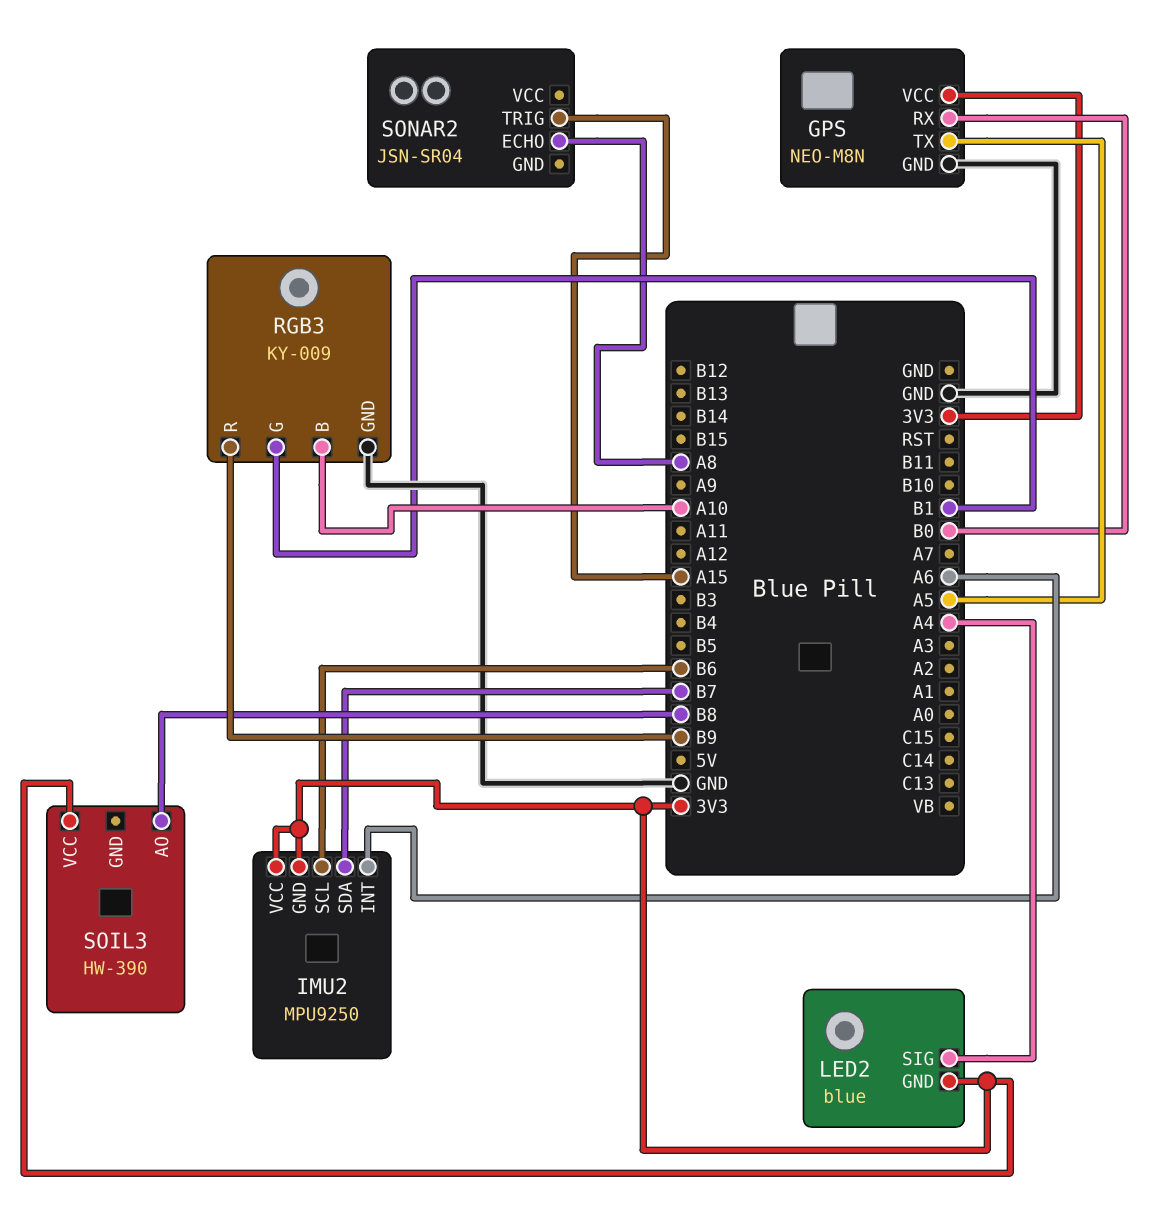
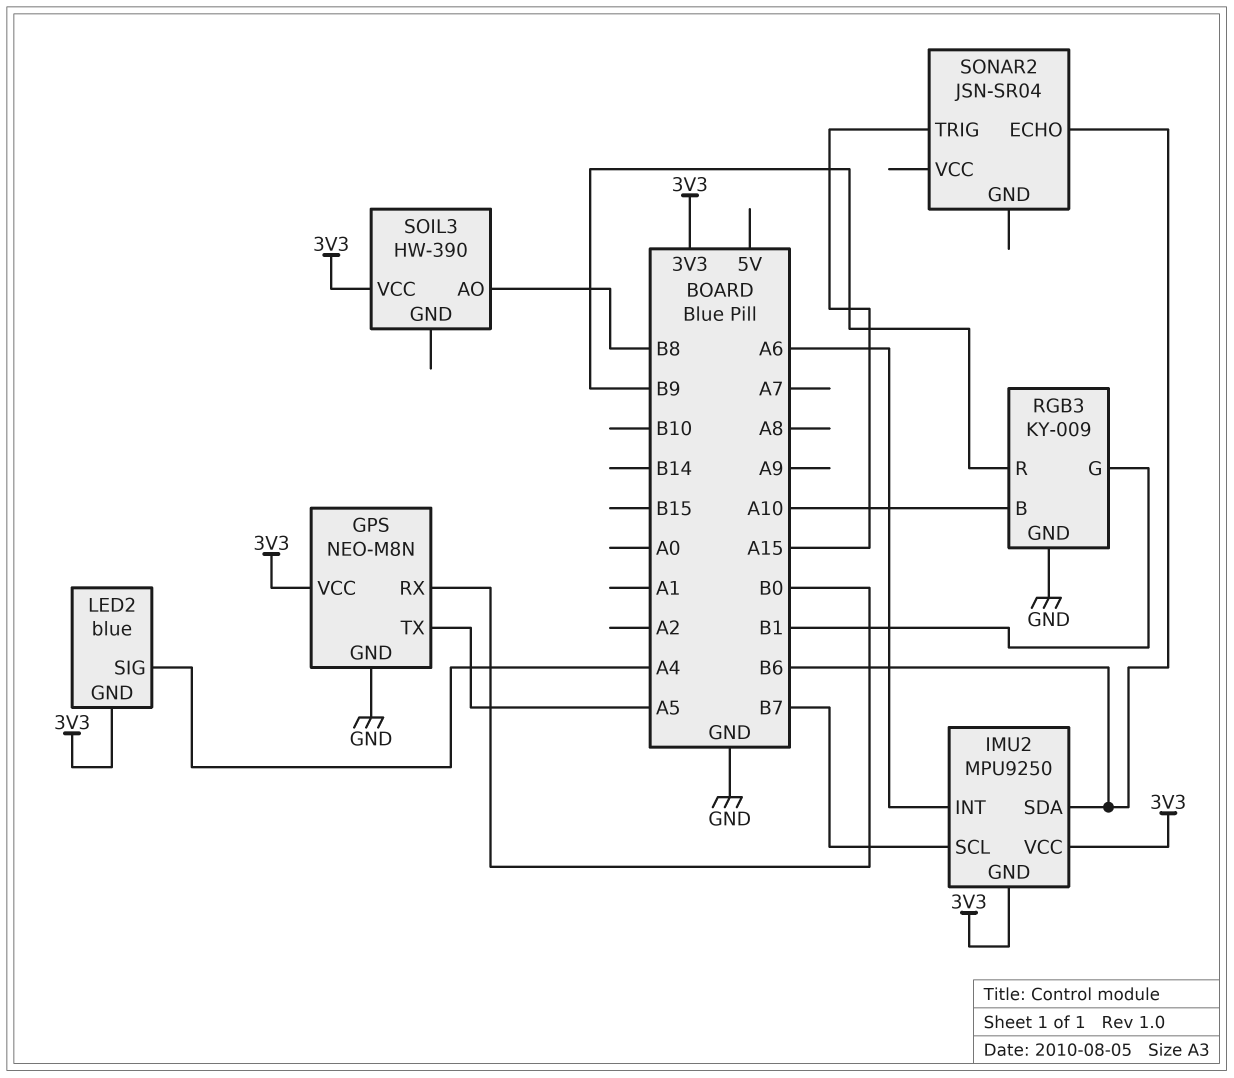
IMU2 pin SCL: B6 -> B7
IMU2 pin SDA: B7 -> B6
SONAR2 pin ECHO: A8 -> B6

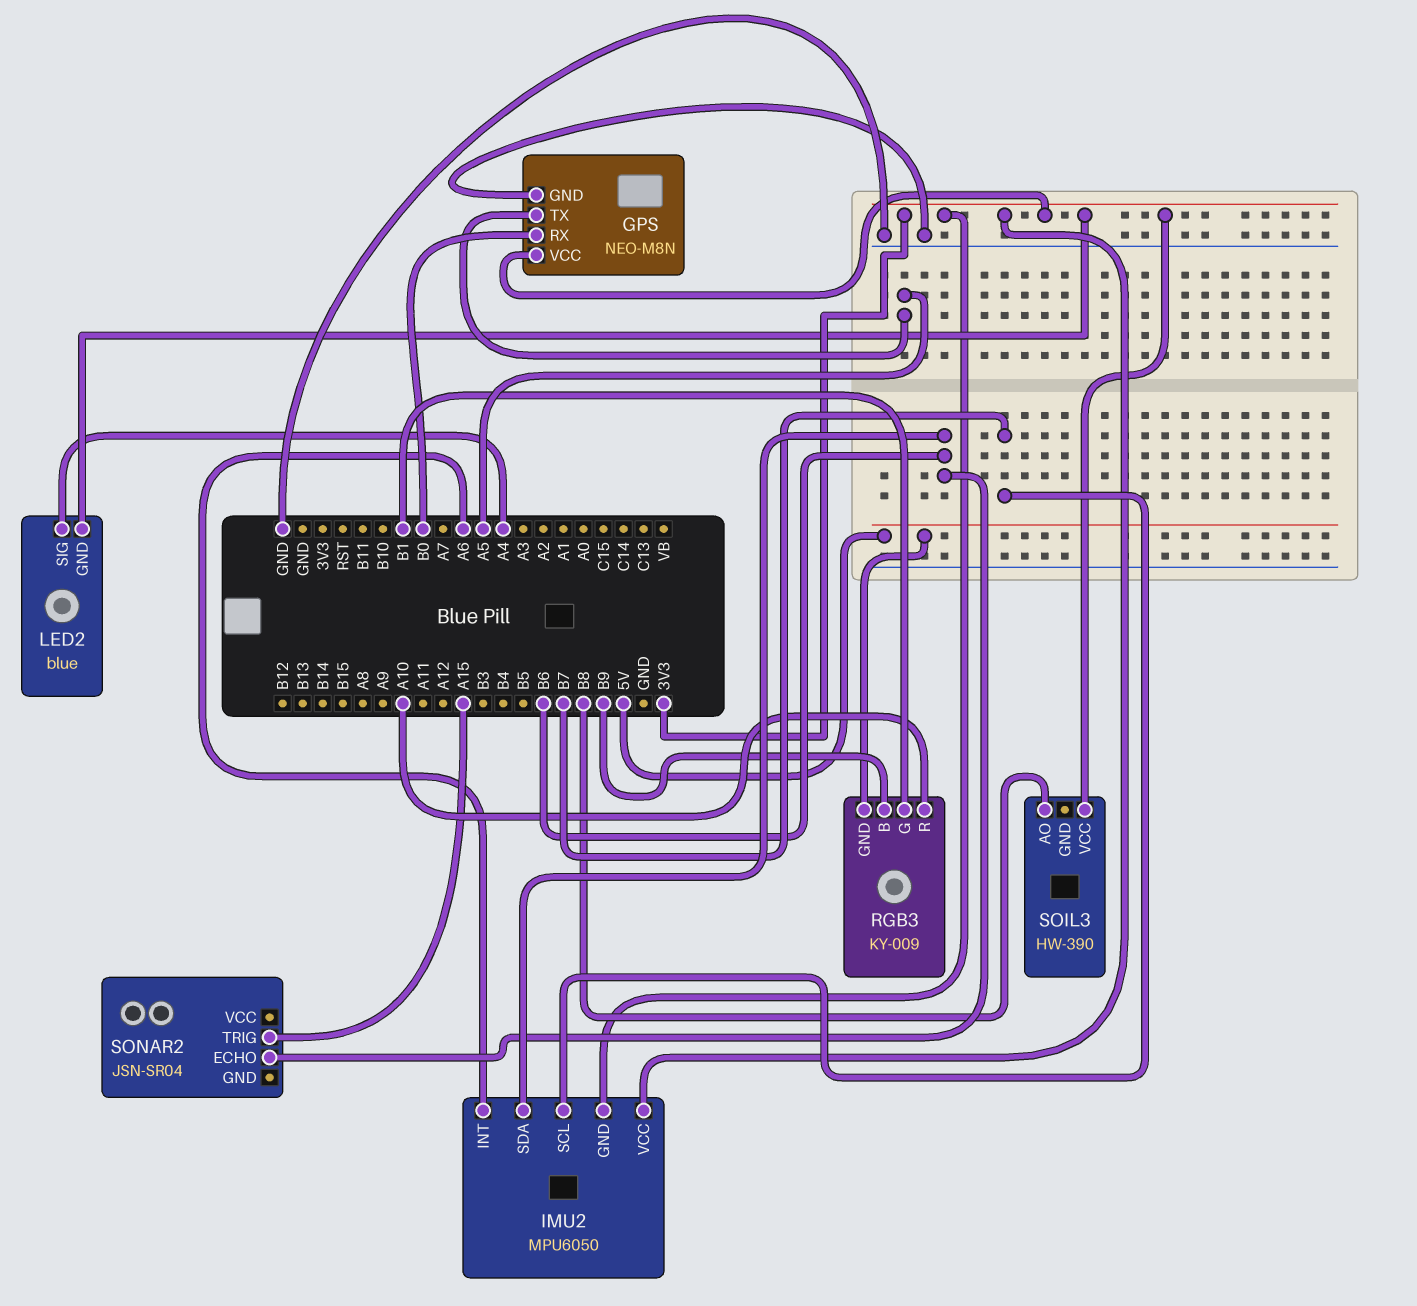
IMU2: MPU9250 -> MPU6050
RGB3 pin B: A10 -> B9
RGB3 pin GND: GND -> 5V
RGB3 pin R: B9 -> A10

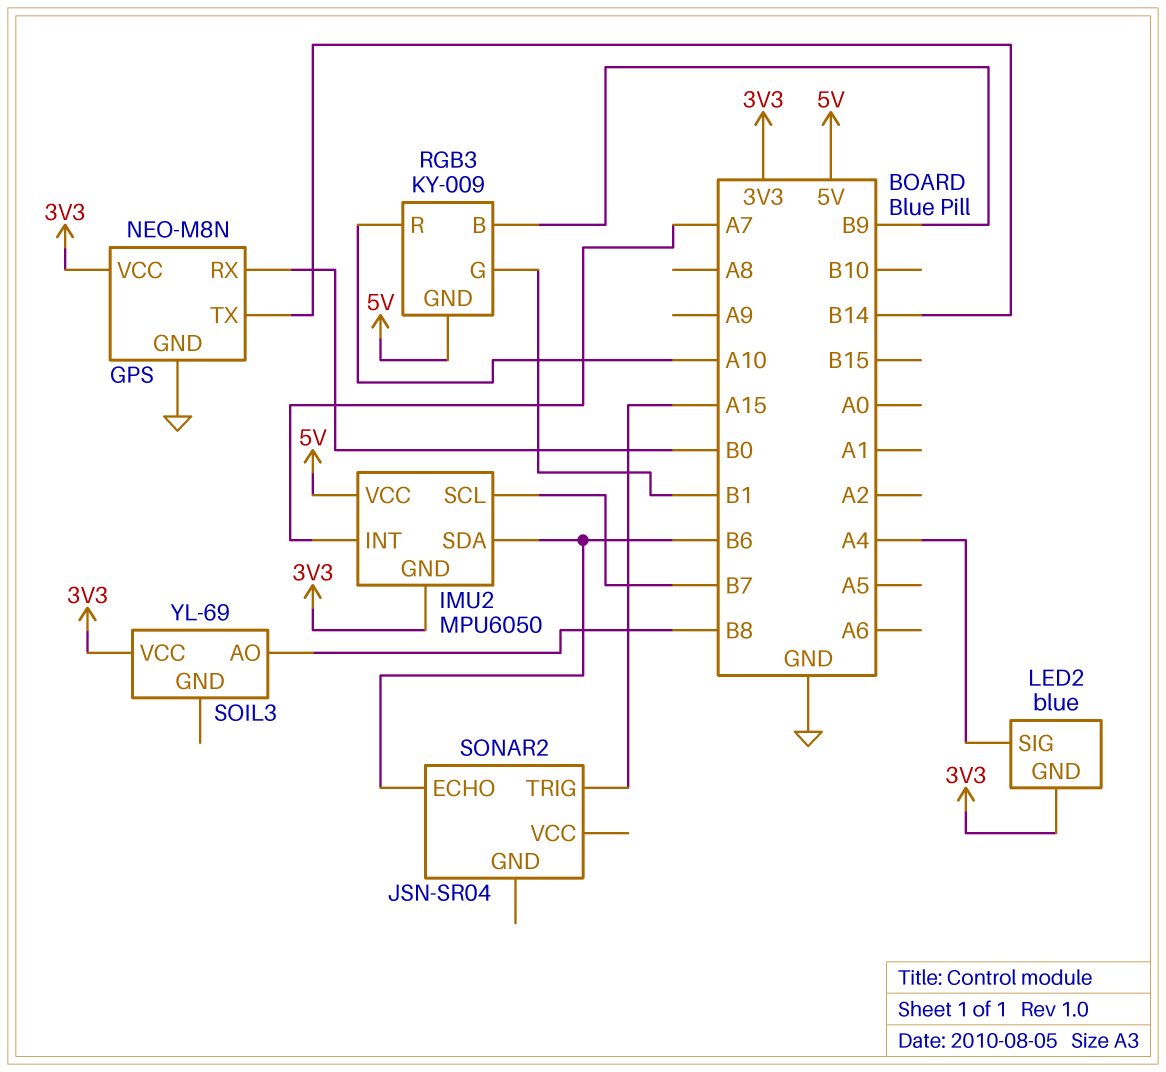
GPS pin TX: A5 -> B14
IMU2 pin INT: A6 -> A7
IMU2 pin VCC: 3V3 -> 5V
SOIL3: HW-390 -> YL-69

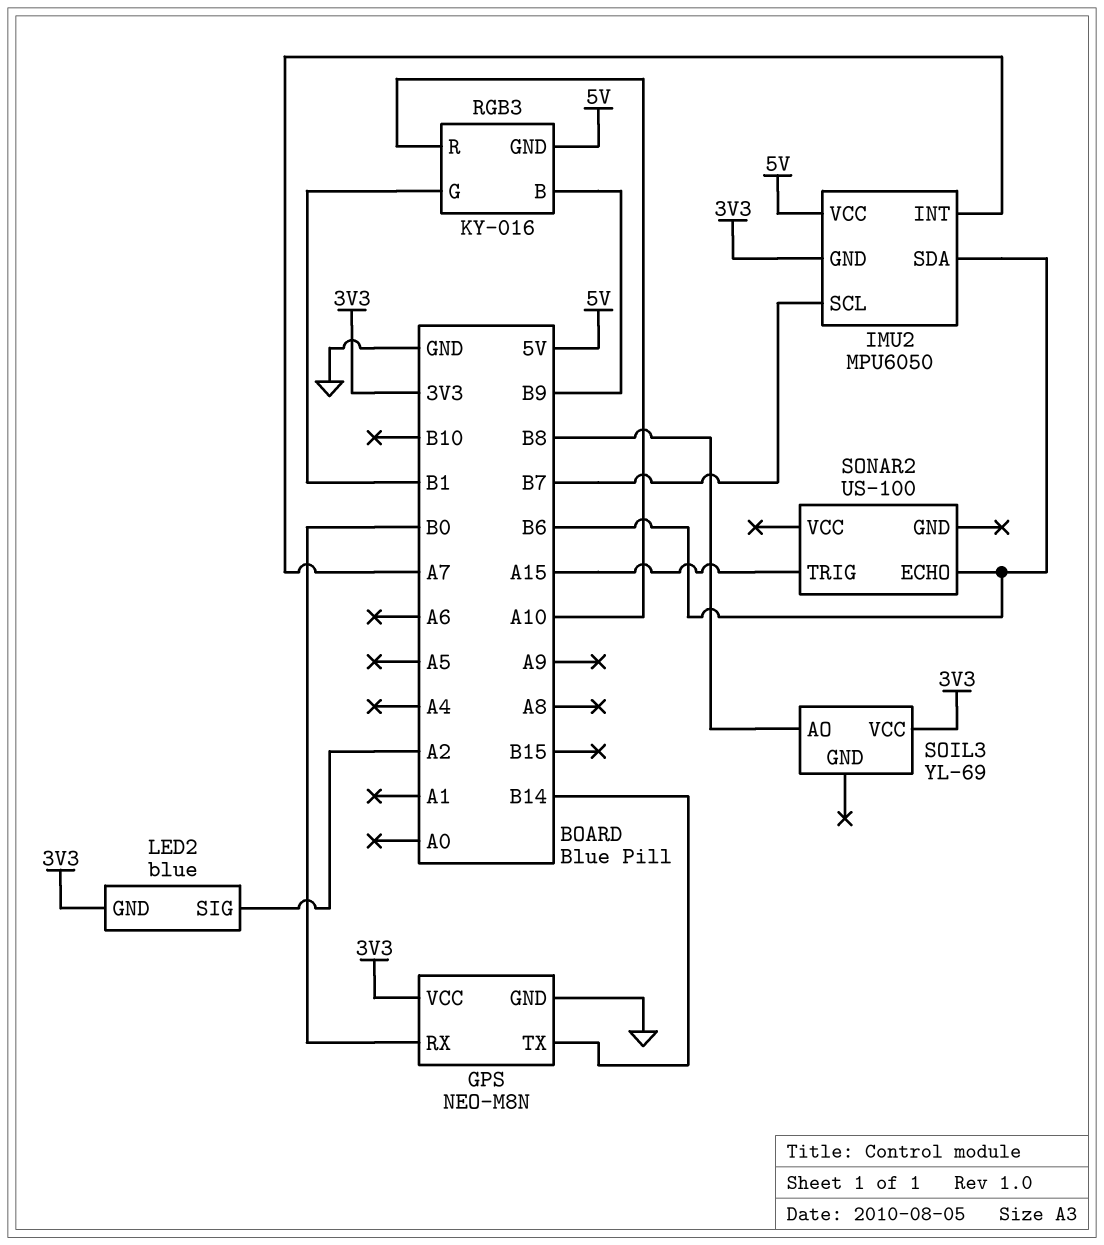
LED2 pin SIG: A4 -> A2
RGB3: KY-009 -> KY-016
SONAR2: JSN-SR04 -> US-100

